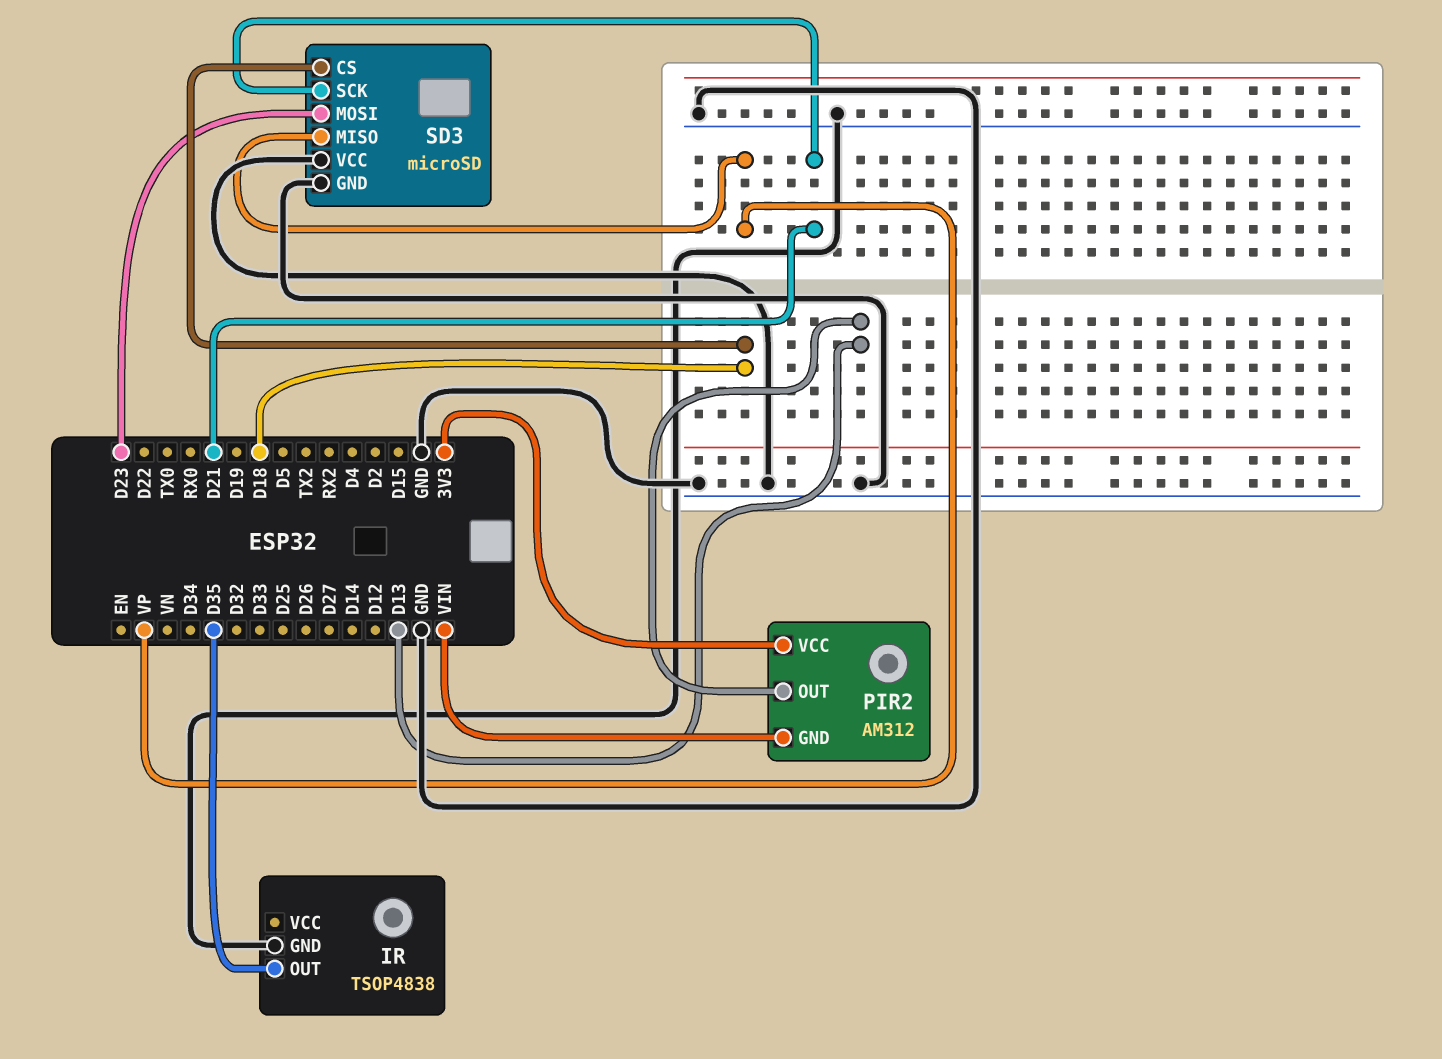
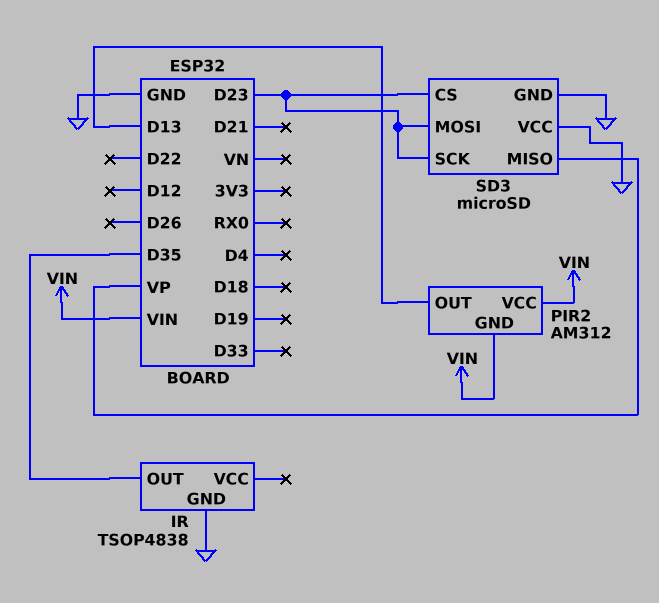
PIR2 pin VCC: 3V3 -> VIN
SD3 pin CS: D18 -> D23
SD3 pin SCK: D21 -> D23

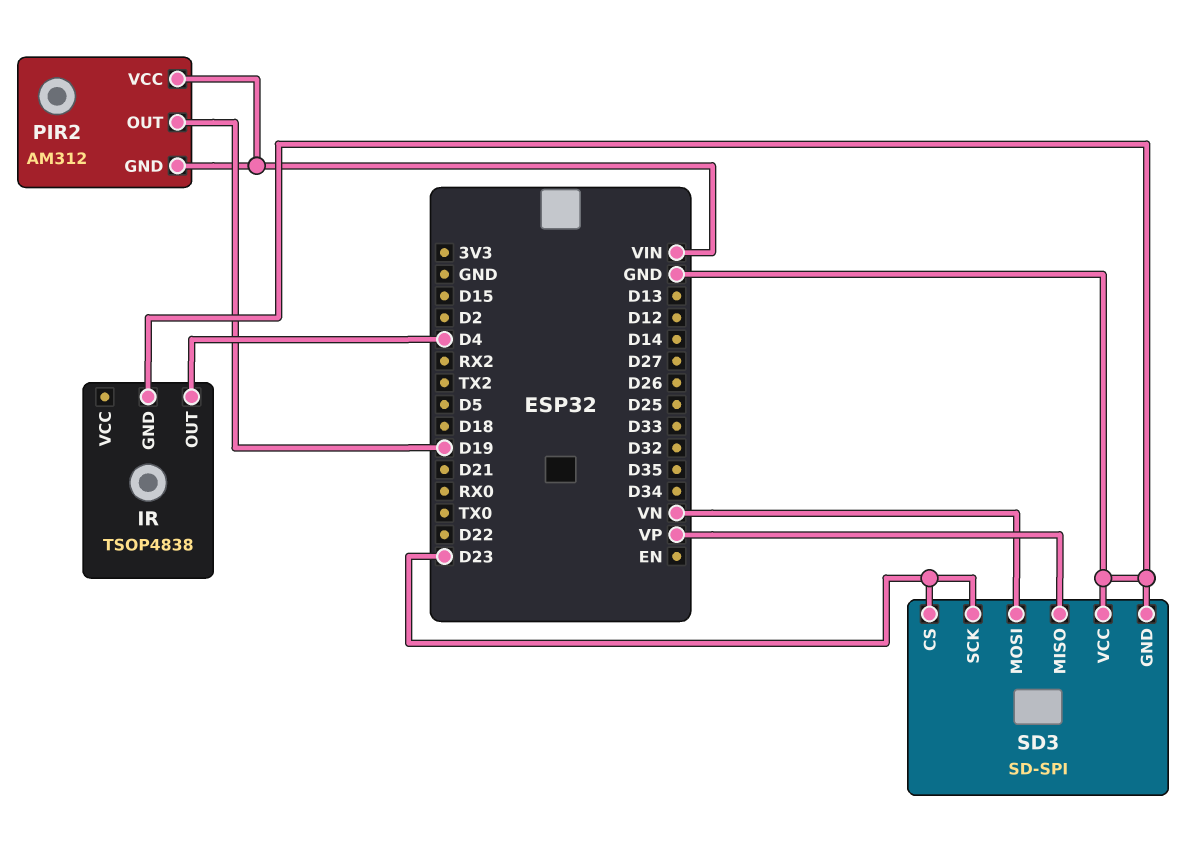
IR pin OUT: D35 -> D4
PIR2 pin OUT: D13 -> D19
SD3: microSD -> SD-SPI
SD3 pin MOSI: D23 -> VN

